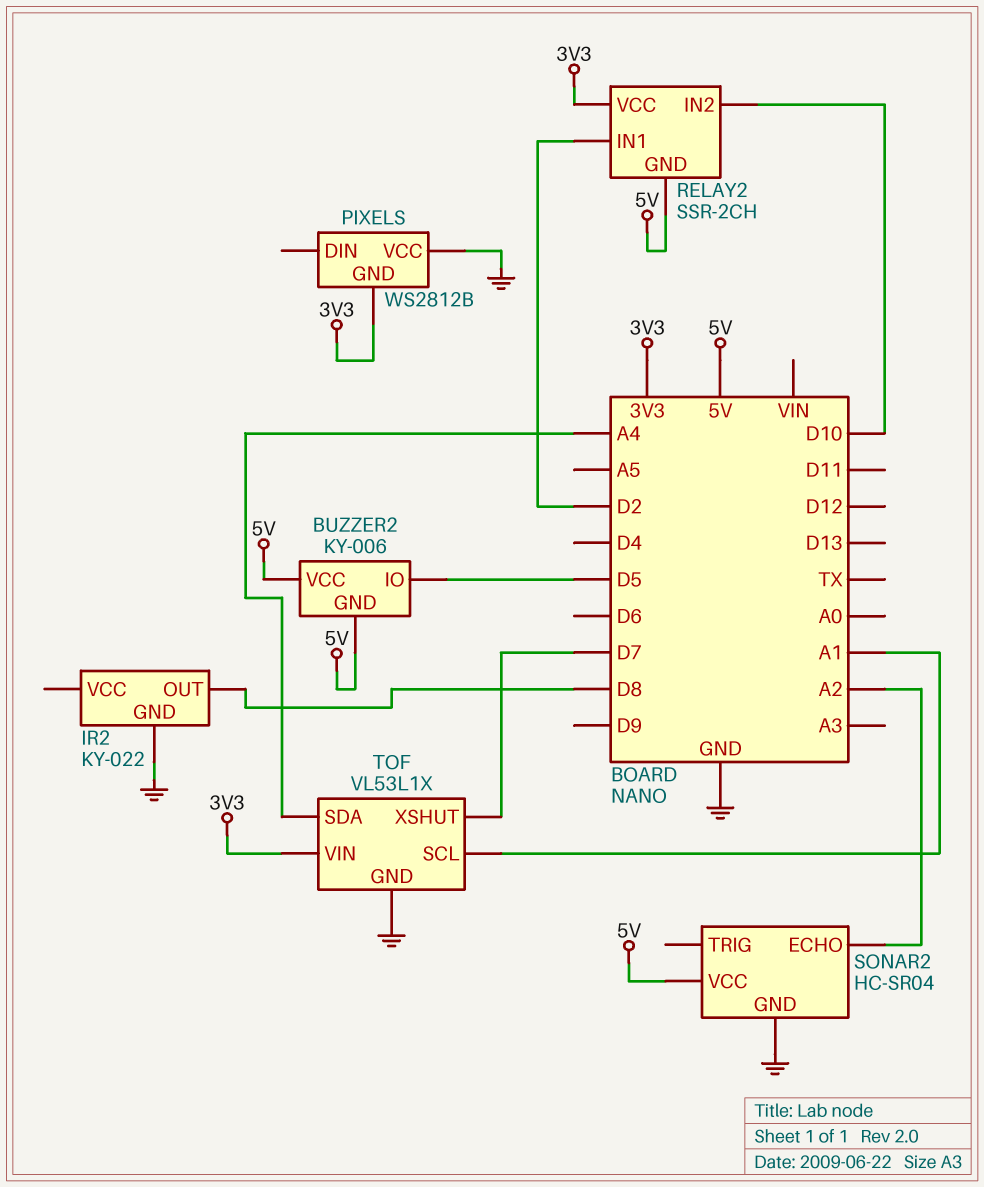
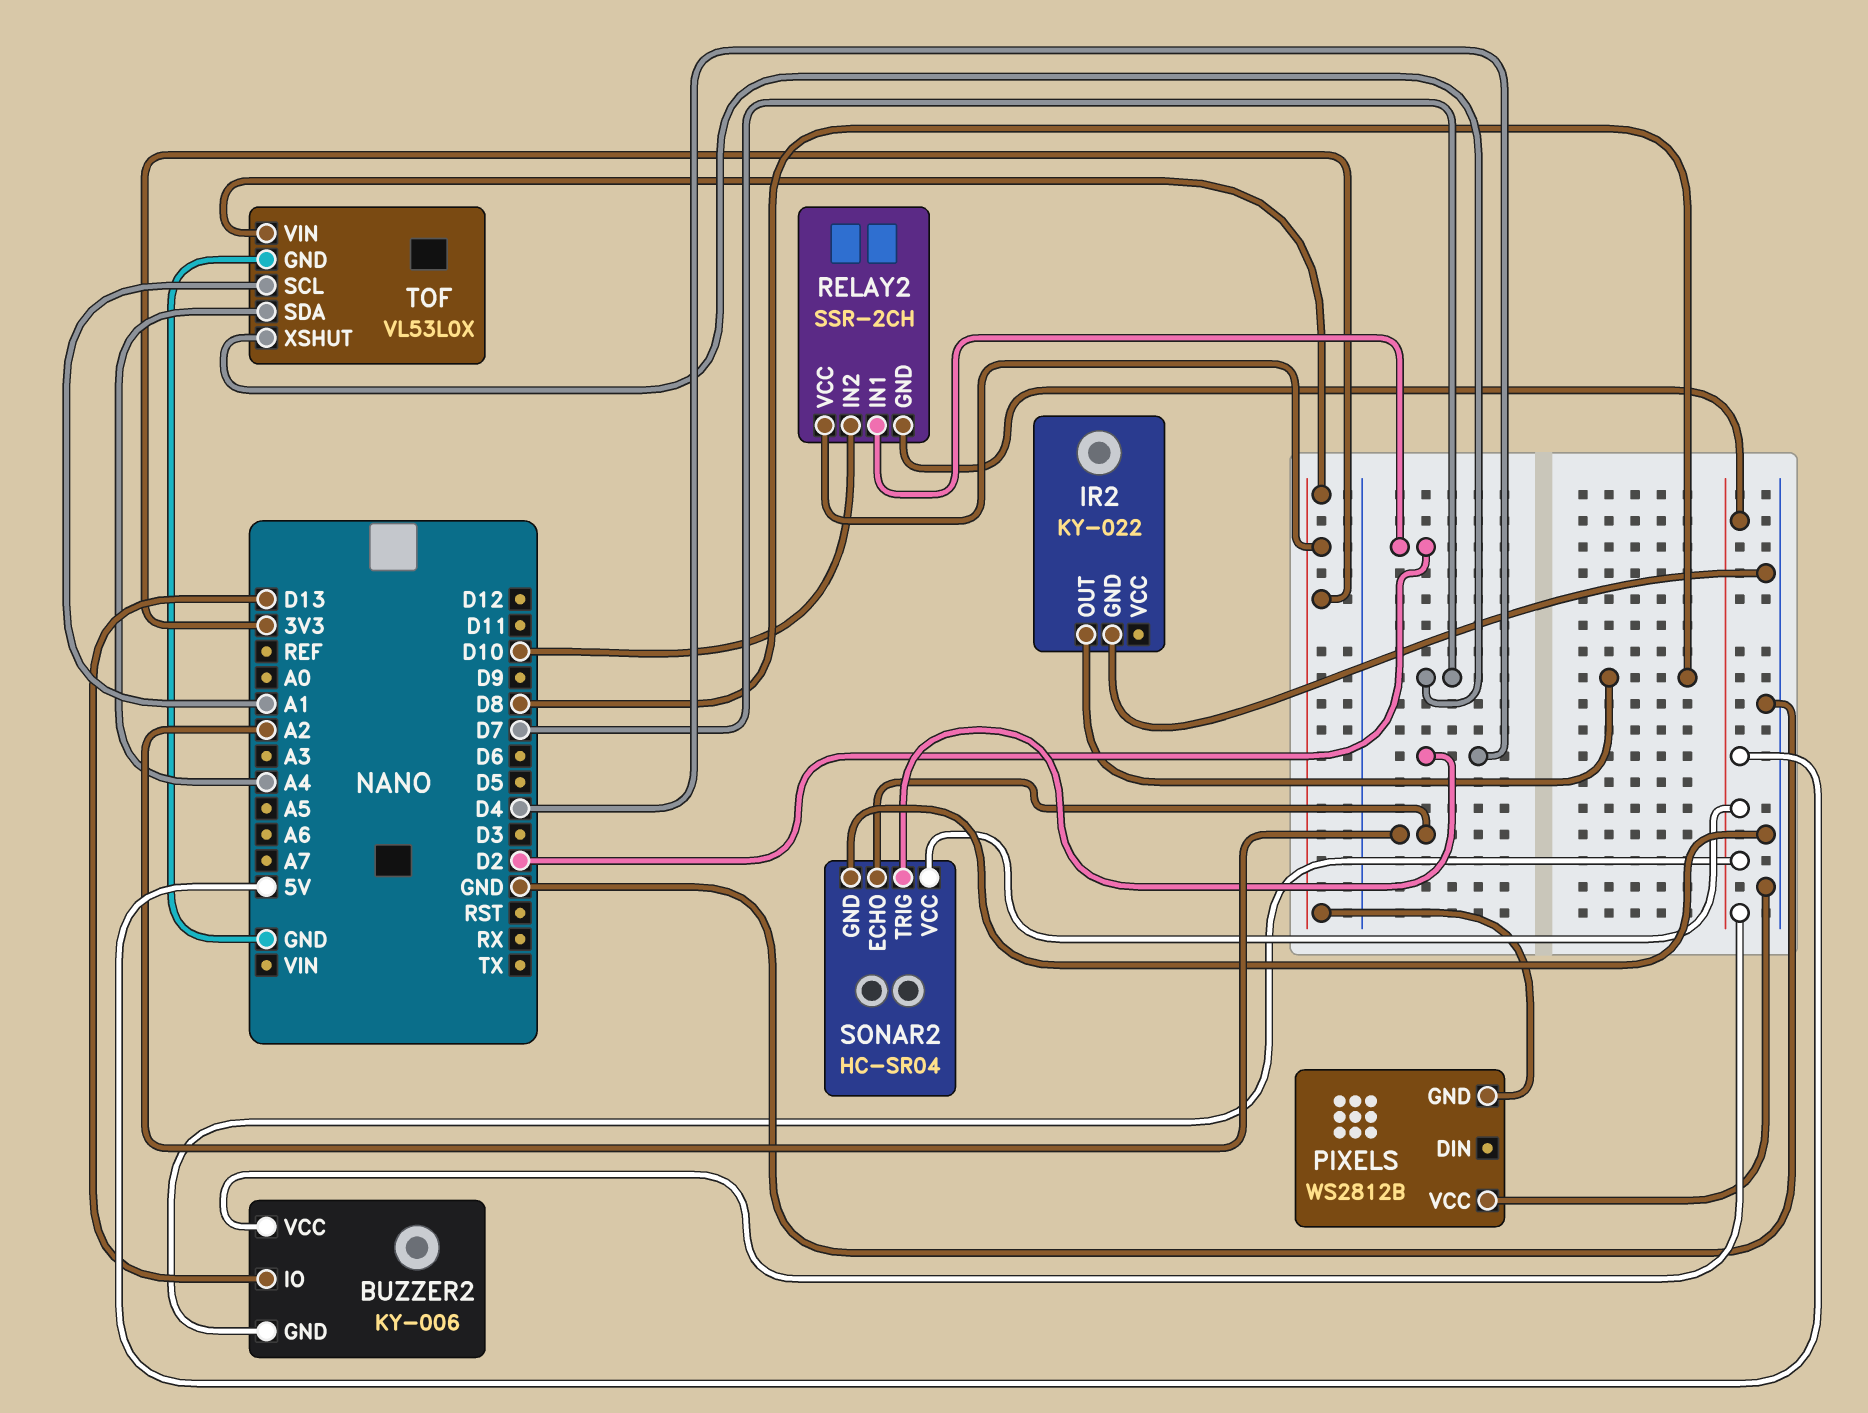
BUZZER2 pin IO: D5 -> D13
SONAR2 pin TRIG: none -> D4
TOF: VL53L1X -> VL53L0X

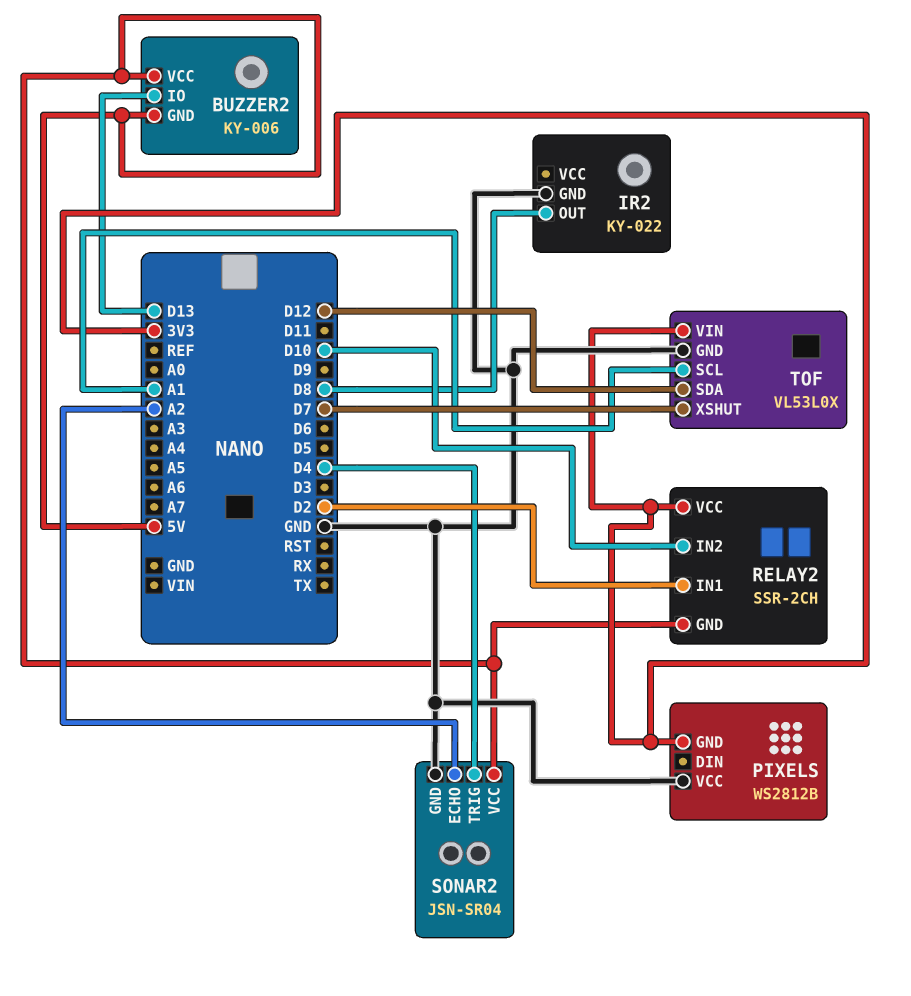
SONAR2: HC-SR04 -> JSN-SR04
TOF pin SDA: A4 -> D12

